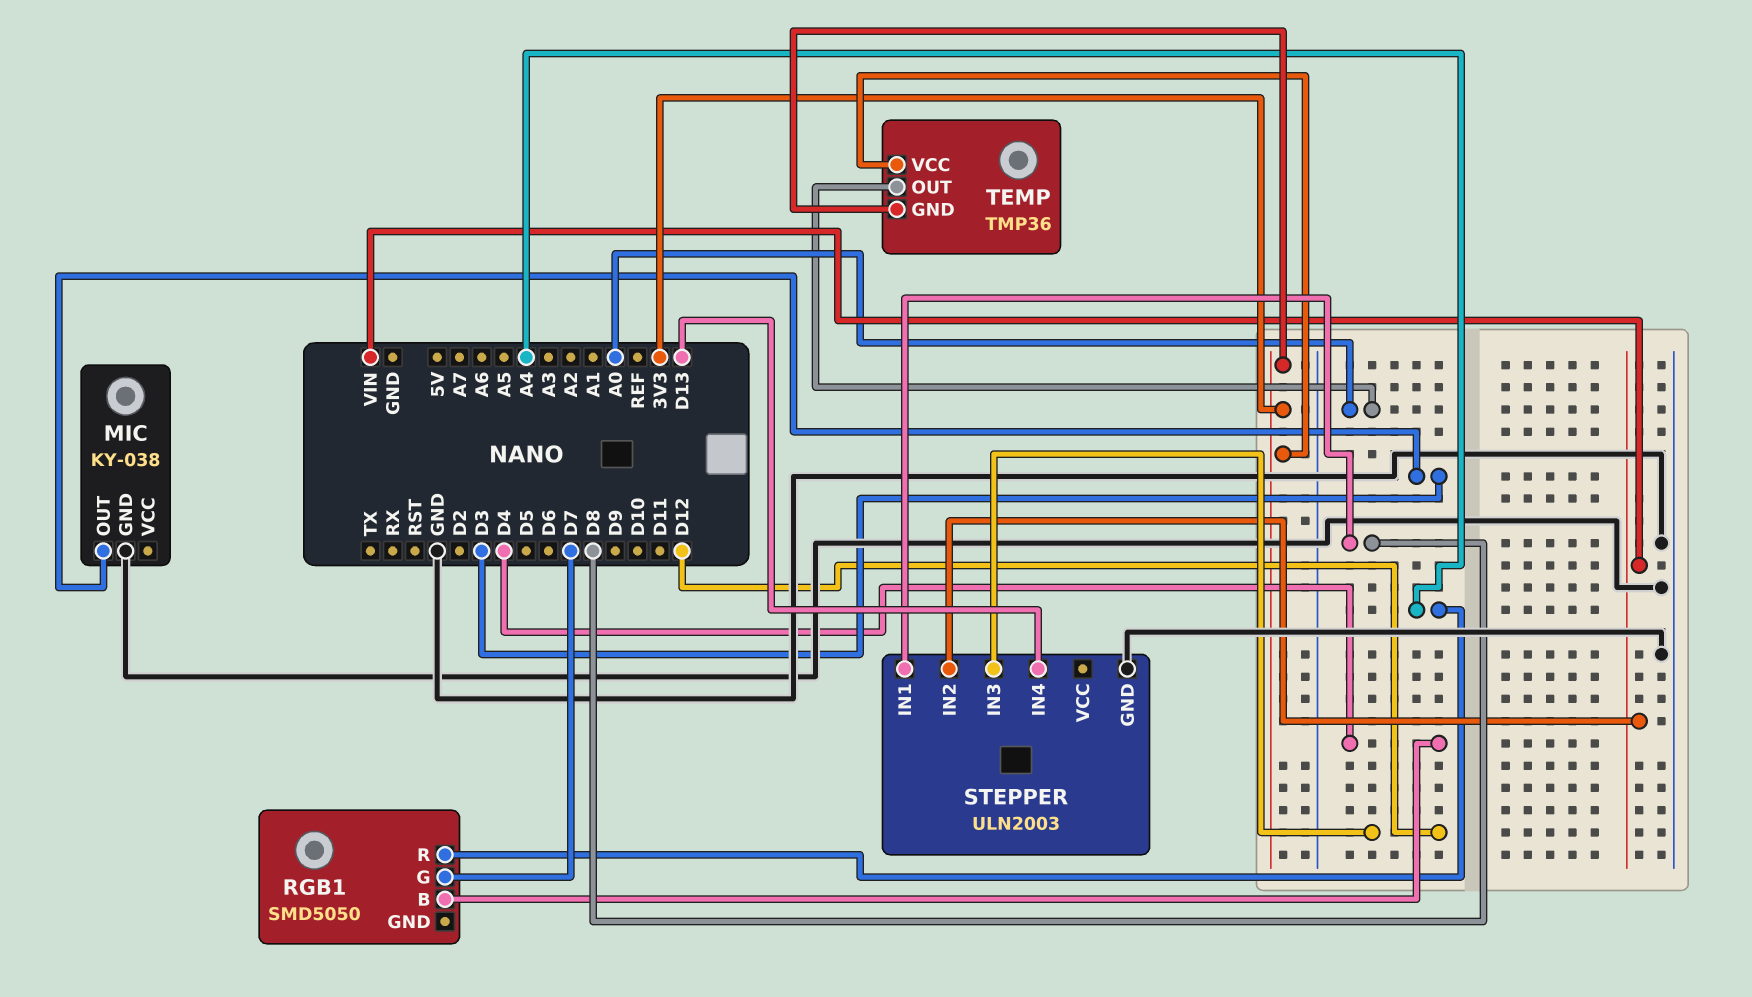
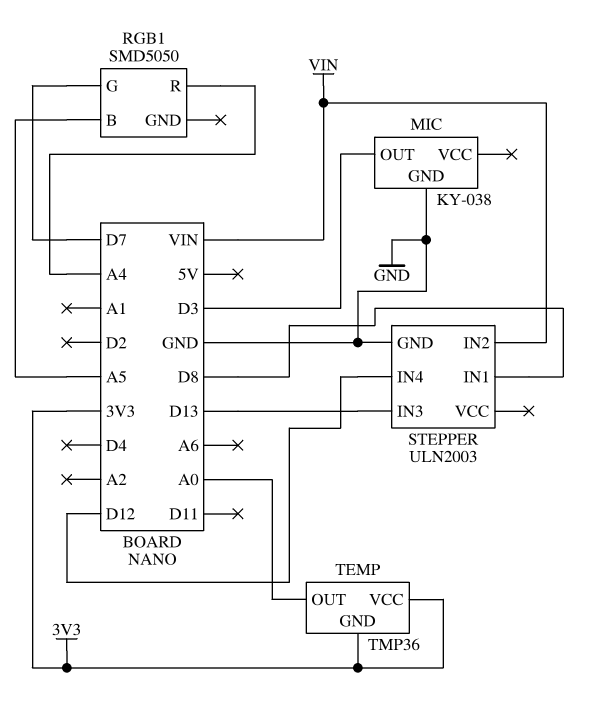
RGB1 pin B: D4 -> A5
STEPPER pin IN3: D12 -> D13
STEPPER pin IN4: D13 -> D12

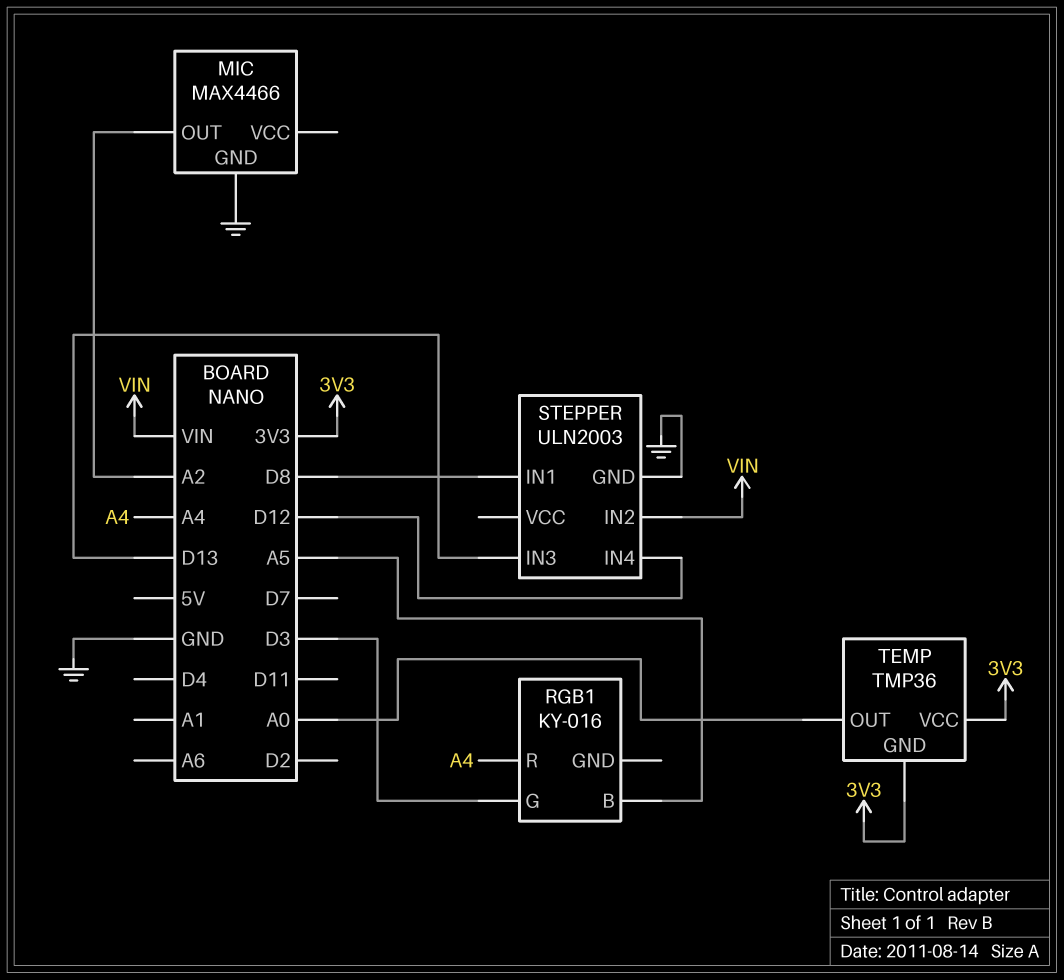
MIC: KY-038 -> MAX4466
MIC pin OUT: D3 -> A2
RGB1: SMD5050 -> KY-016
RGB1 pin G: D7 -> D3

